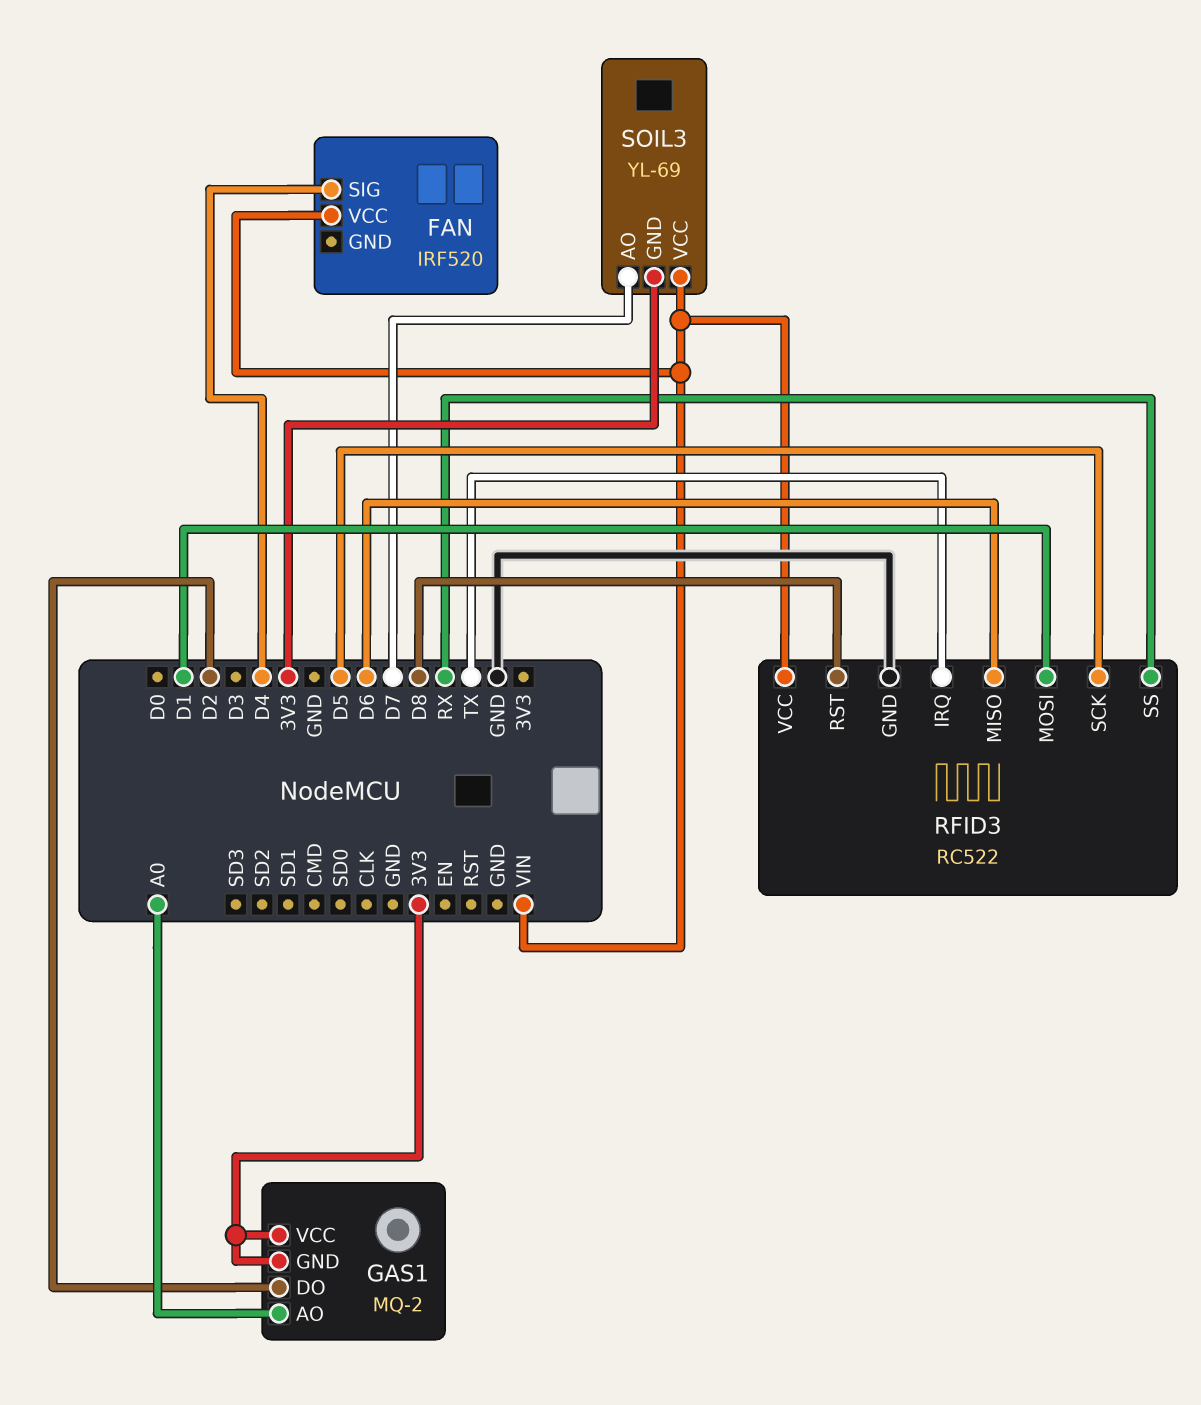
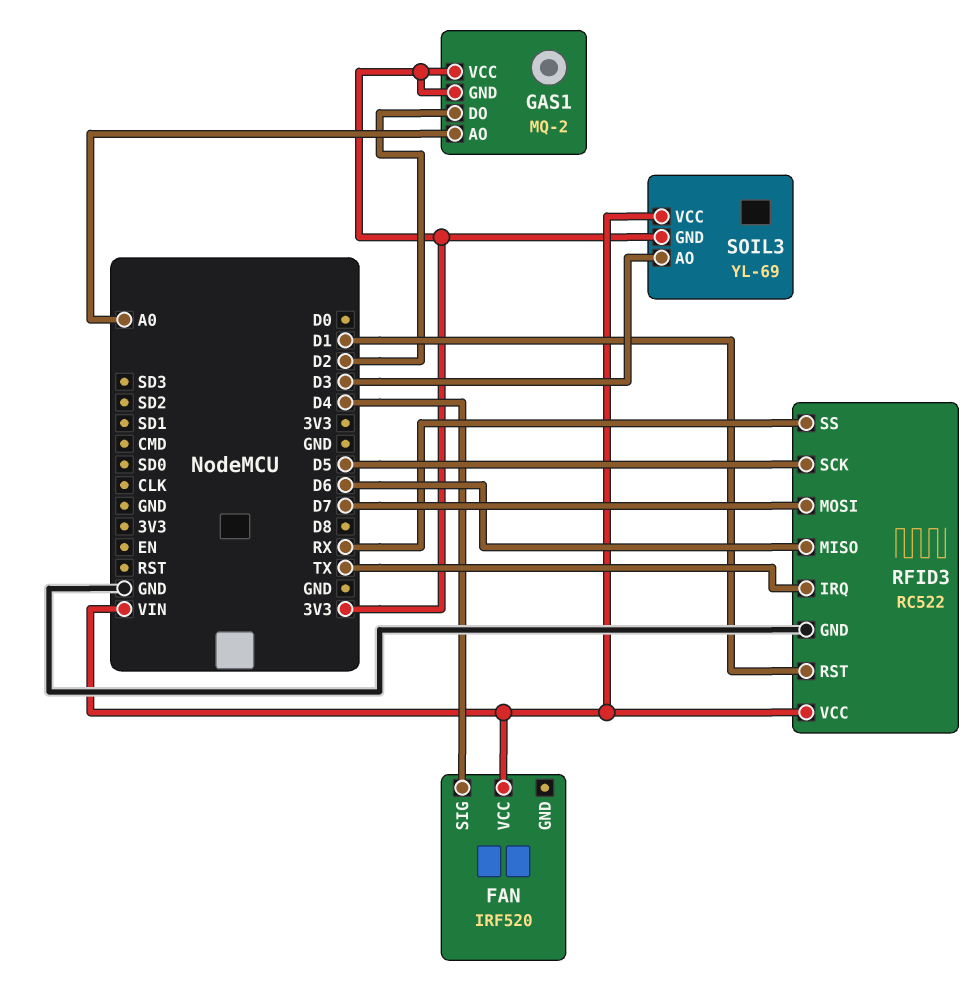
RFID3 pin MOSI: D1 -> D7
RFID3 pin RST: D8 -> D1
SOIL3 pin AO: D7 -> D3

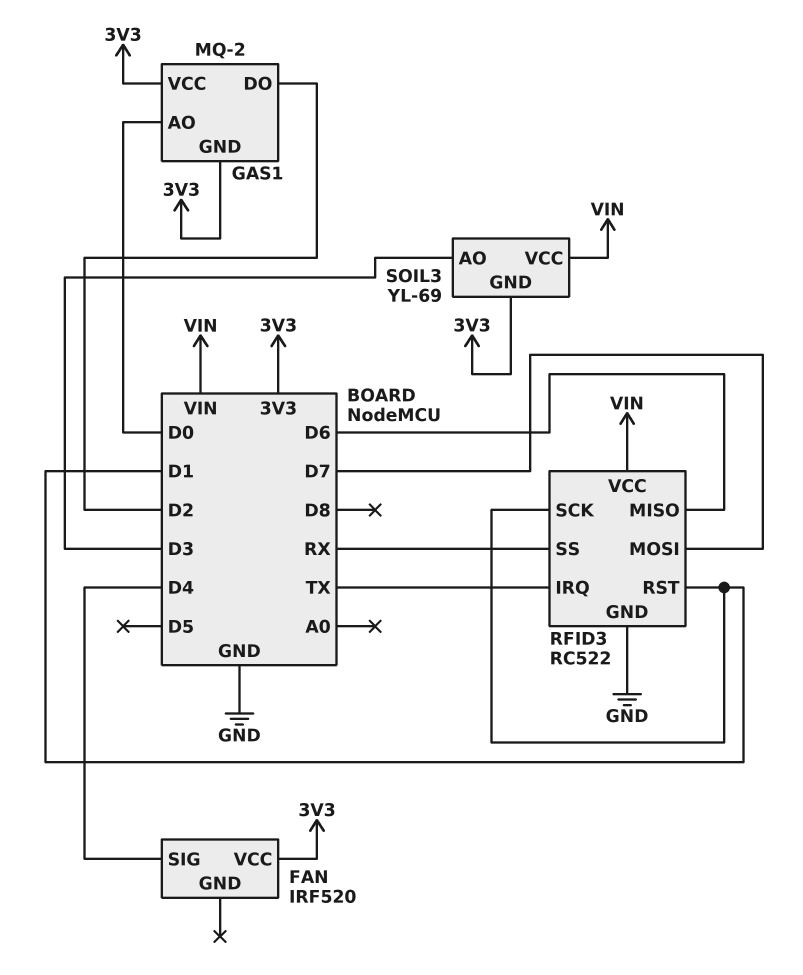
FAN pin VCC: VIN -> 3V3
GAS1 pin AO: A0 -> D0
RFID3 pin SCK: D5 -> D1

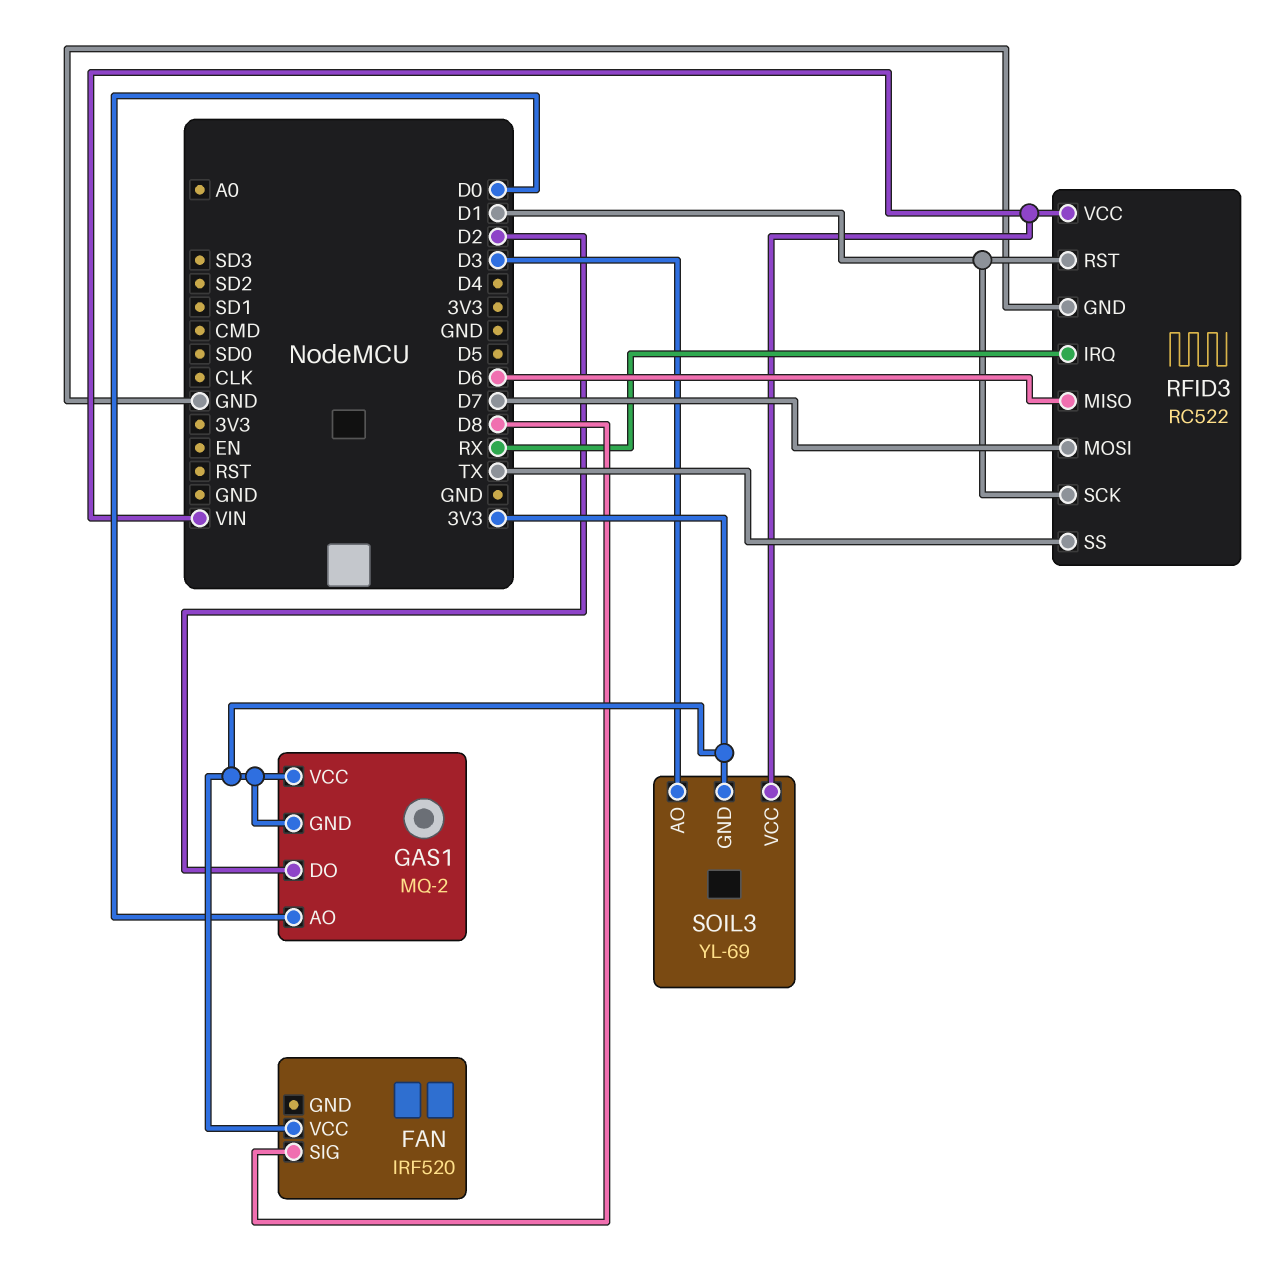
FAN pin SIG: D4 -> D8
RFID3 pin IRQ: TX -> RX
RFID3 pin SS: RX -> TX

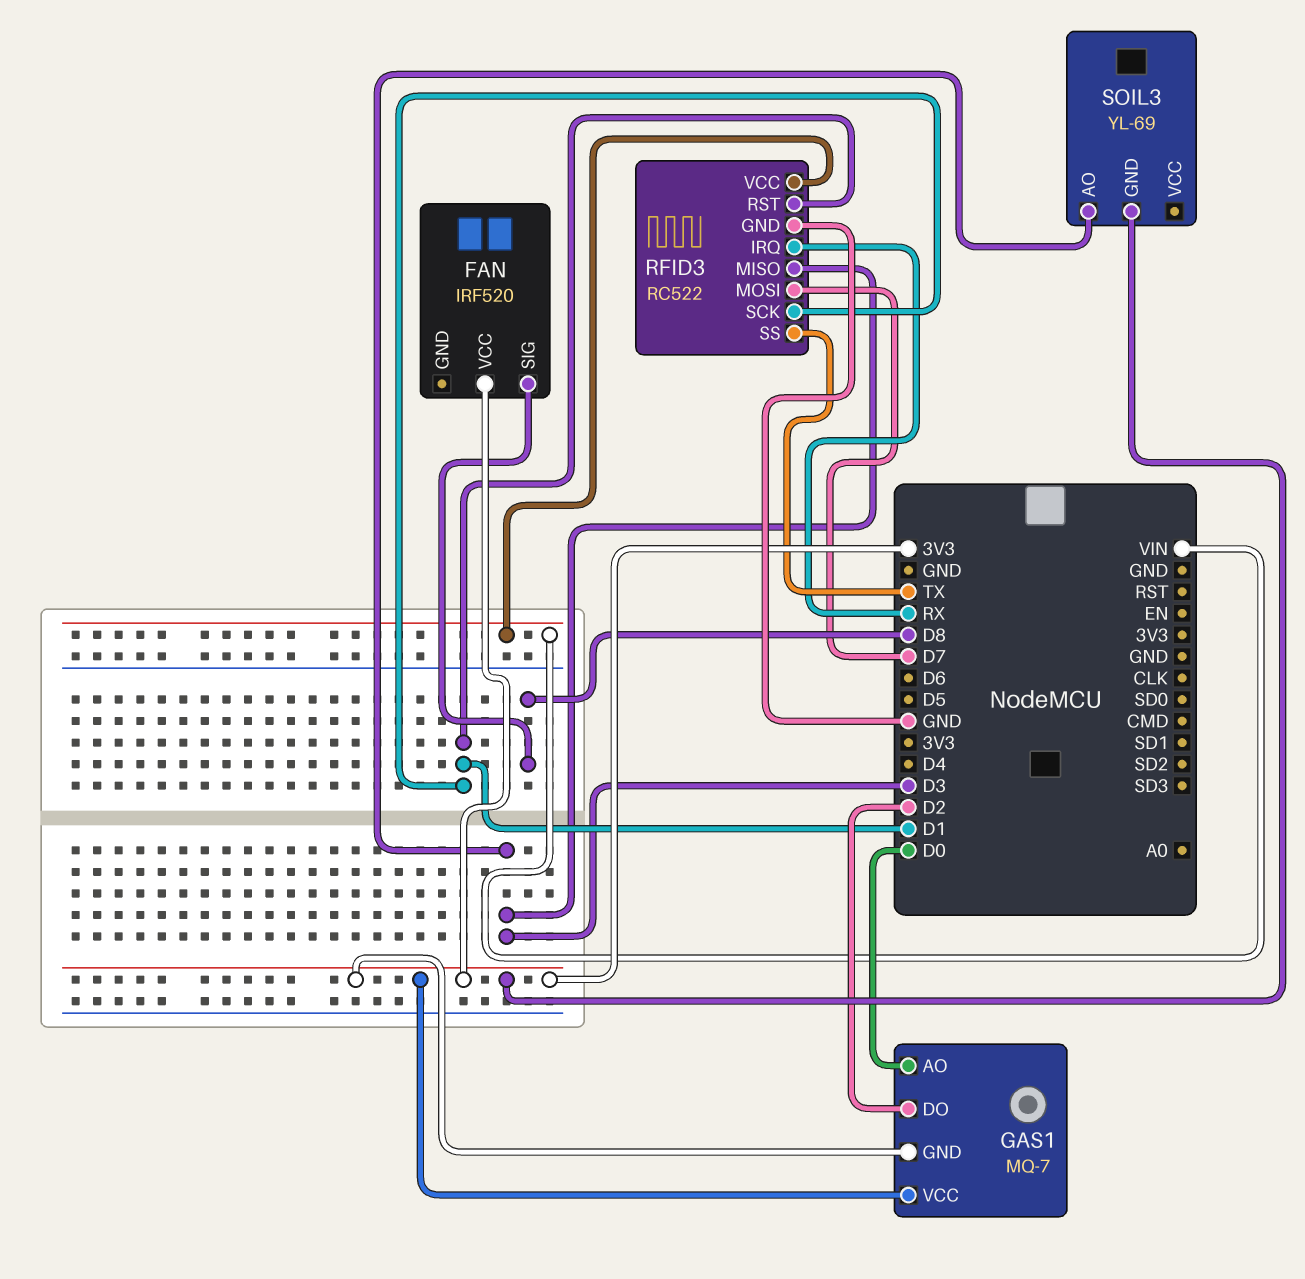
GAS1: MQ-2 -> MQ-7
RFID3 pin MISO: D6 -> D3
SOIL3 pin VCC: VIN -> none

